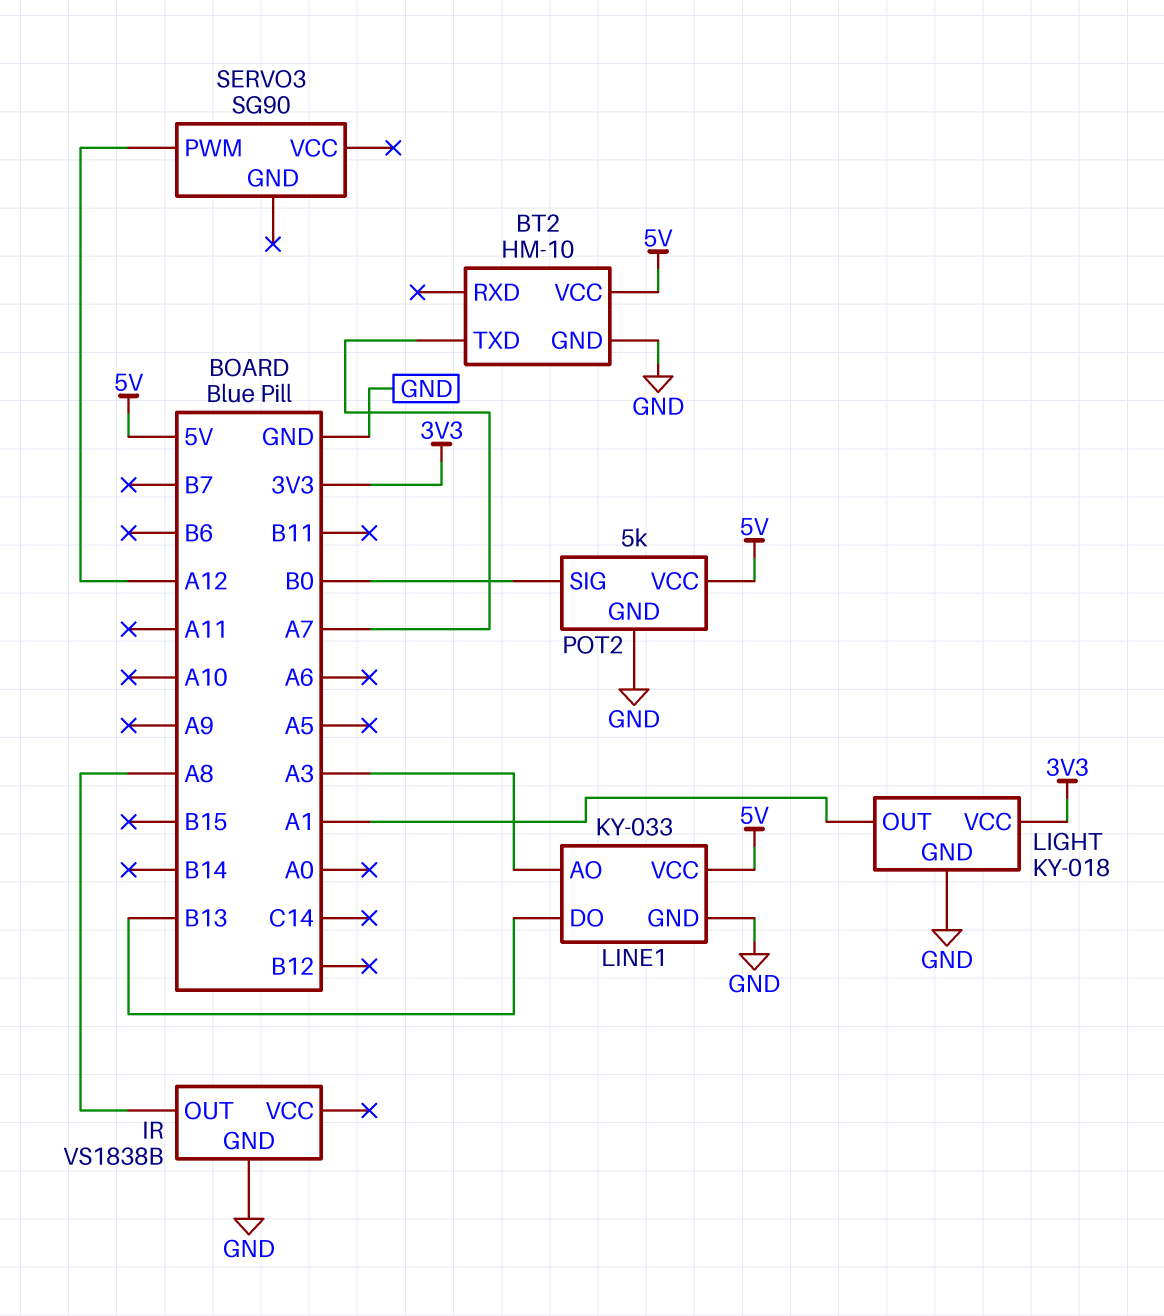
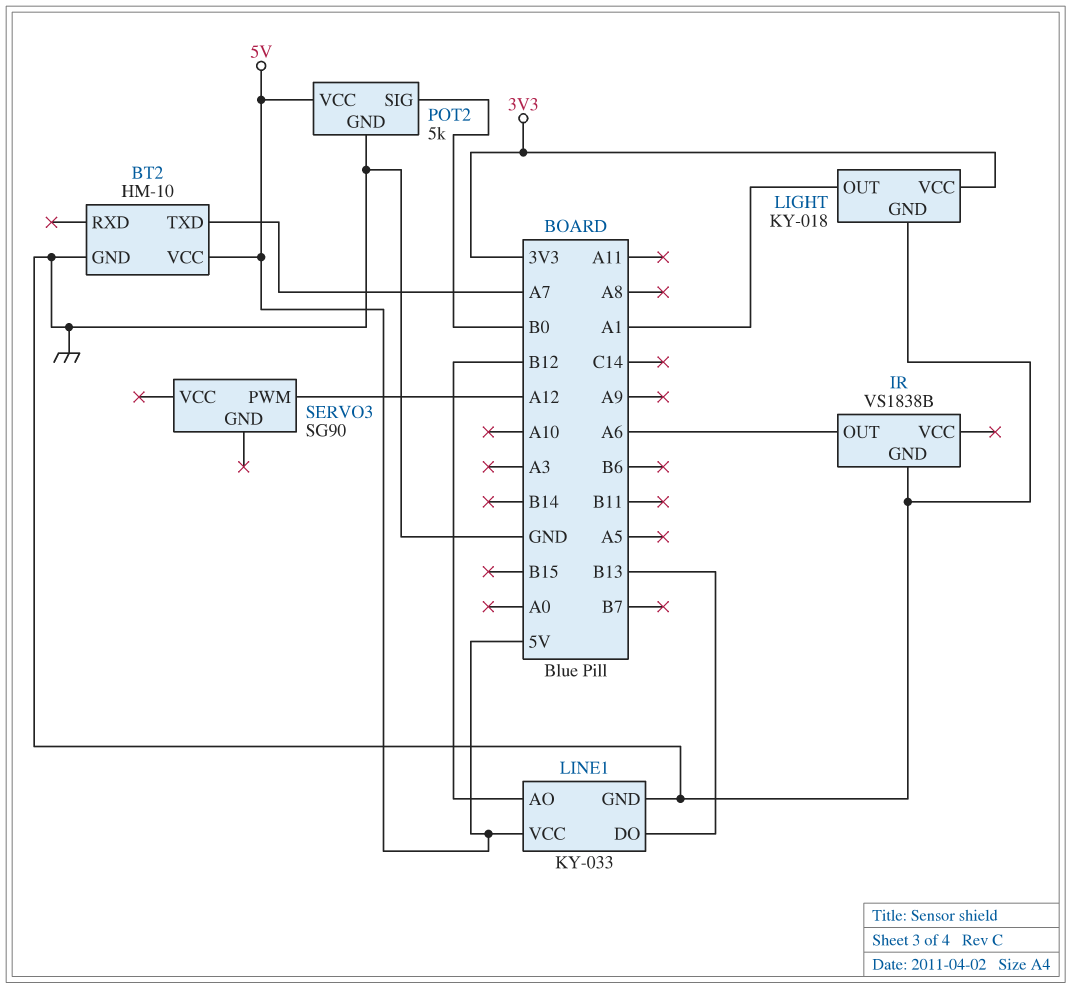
IR pin OUT: A8 -> A6
LINE1 pin AO: A3 -> B12

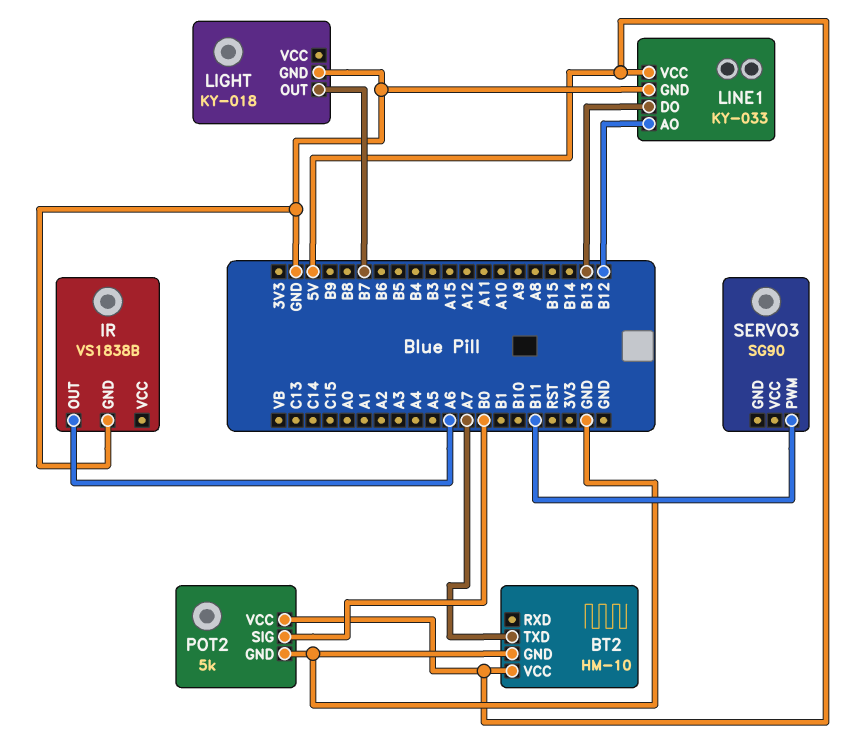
LIGHT pin OUT: A1 -> B7
LIGHT pin VCC: 3V3 -> none
SERVO3 pin PWM: A12 -> B11

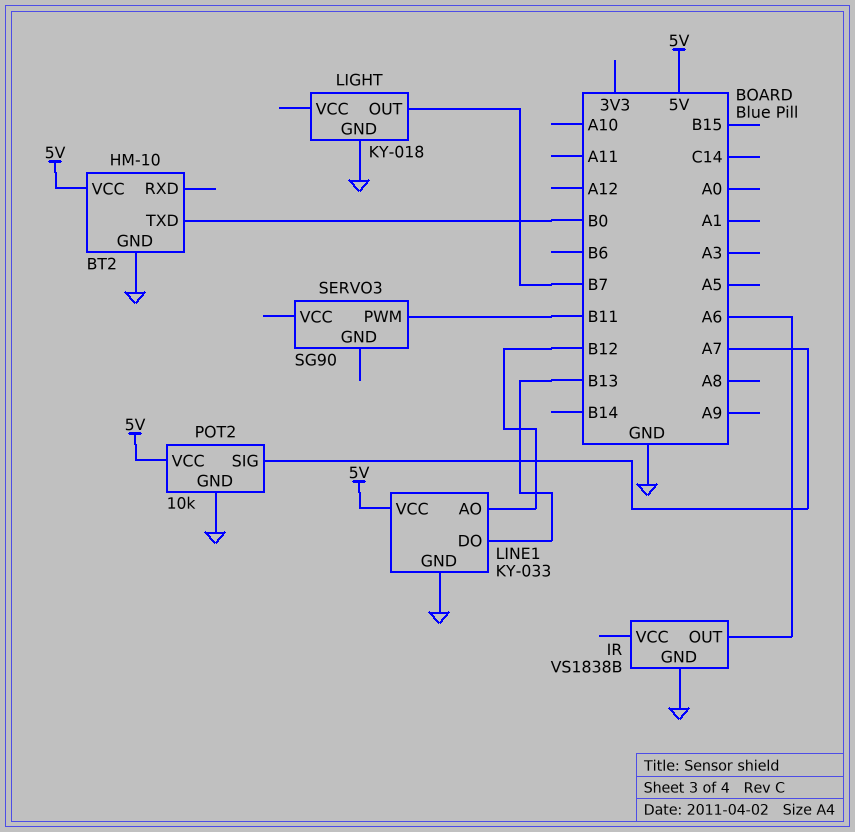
BT2 pin TXD: A7 -> B0
POT2: 5k -> 10k
POT2 pin SIG: B0 -> A7

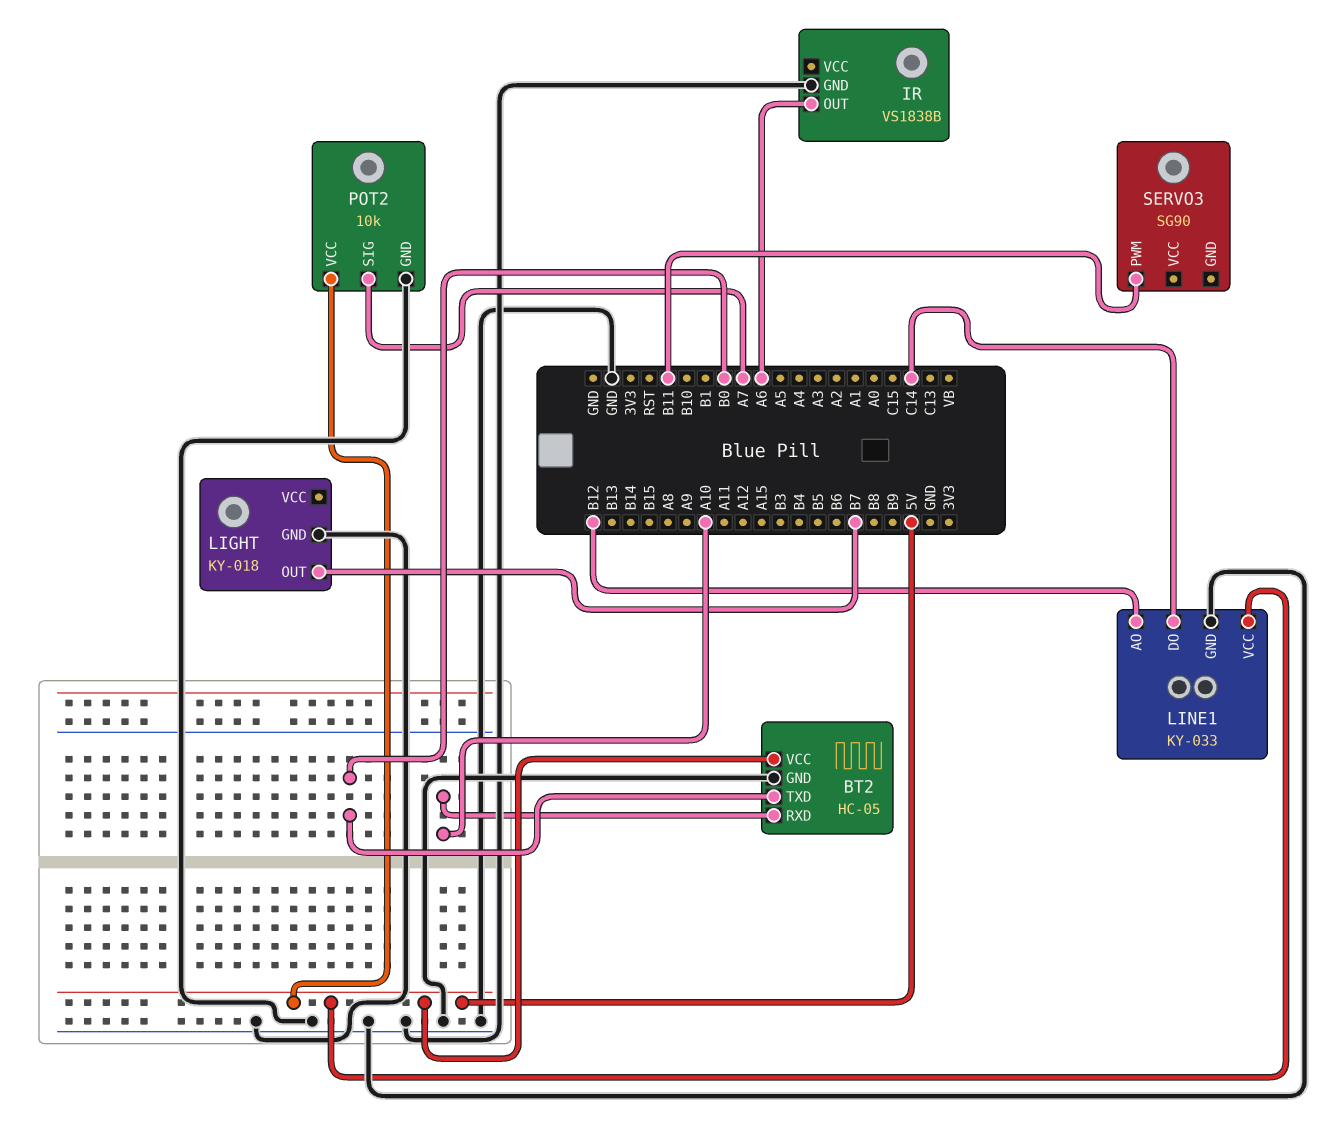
BT2: HM-10 -> HC-05
BT2 pin RXD: none -> A10
LINE1 pin DO: B13 -> C14

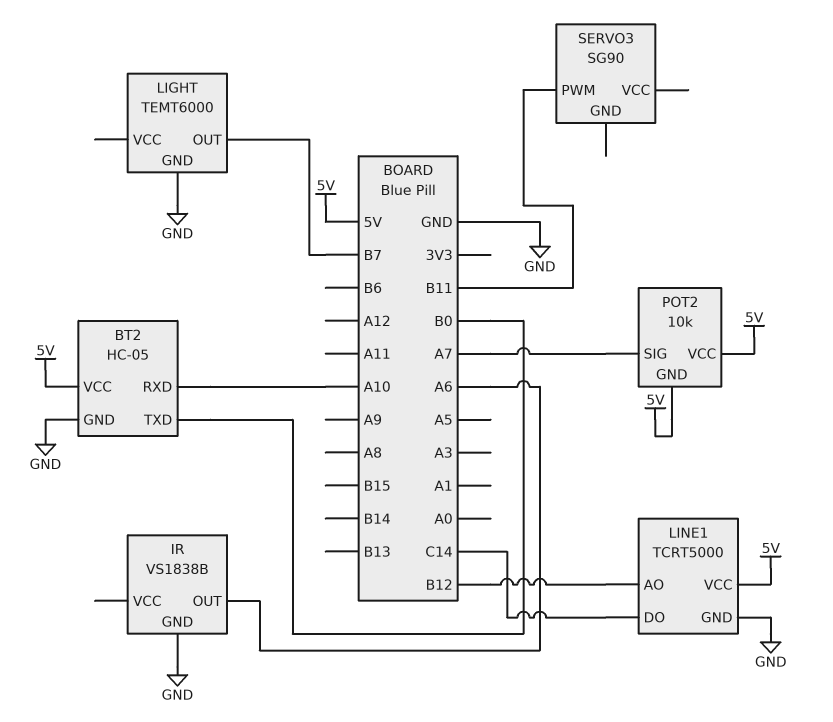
LIGHT: KY-018 -> TEMT6000
LINE1: KY-033 -> TCRT5000
POT2 pin GND: GND -> 5V

